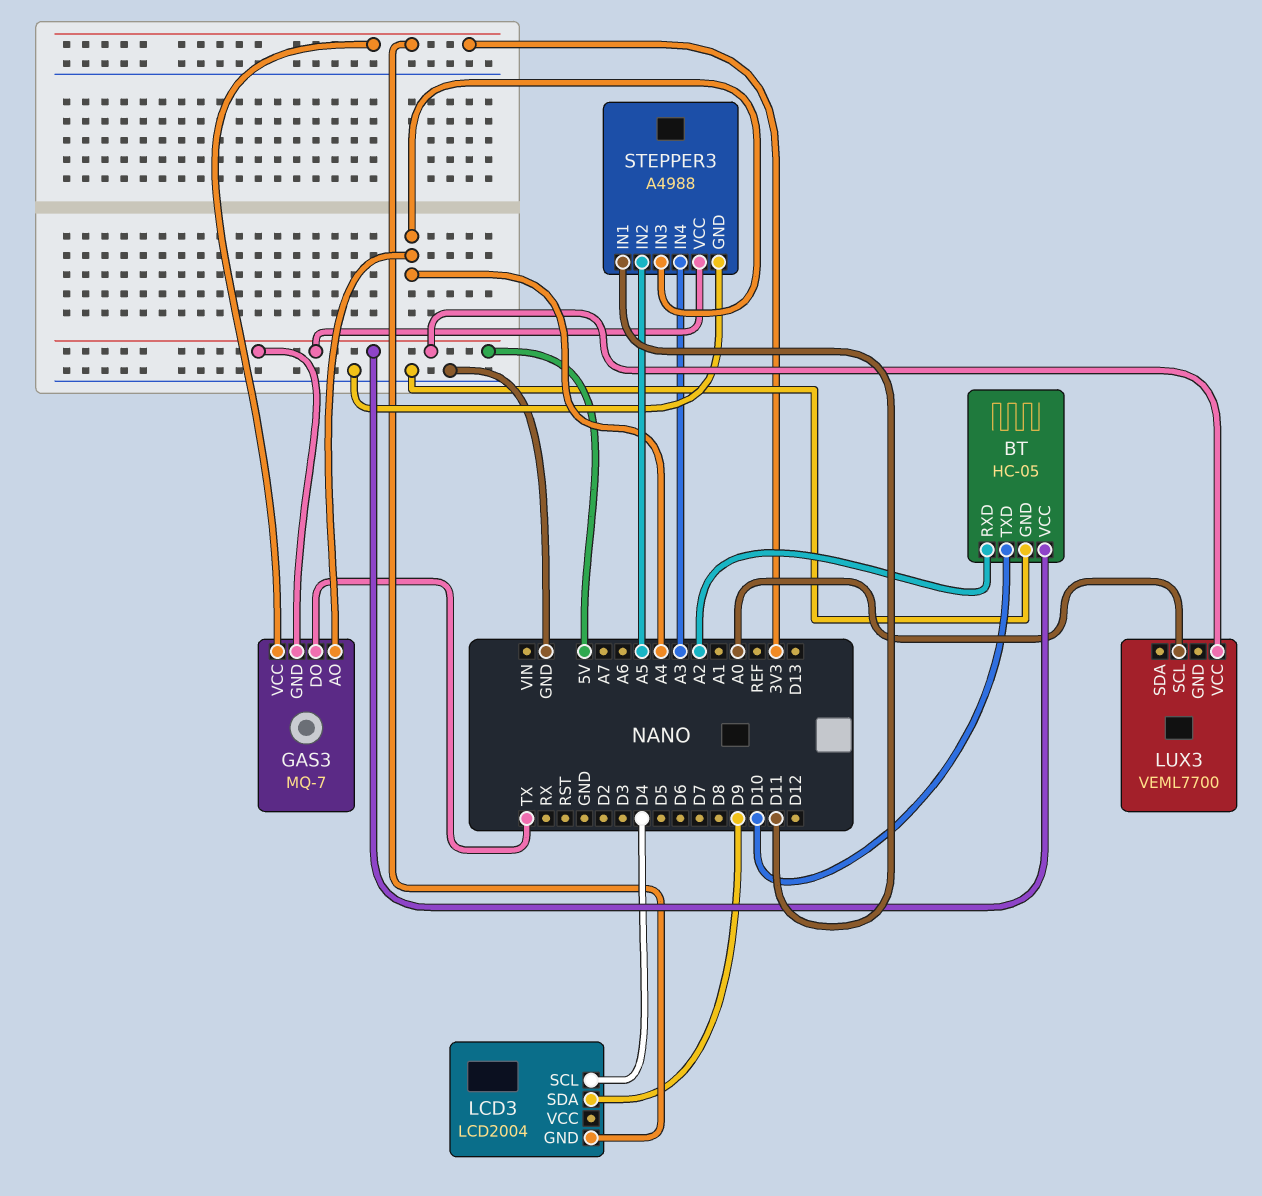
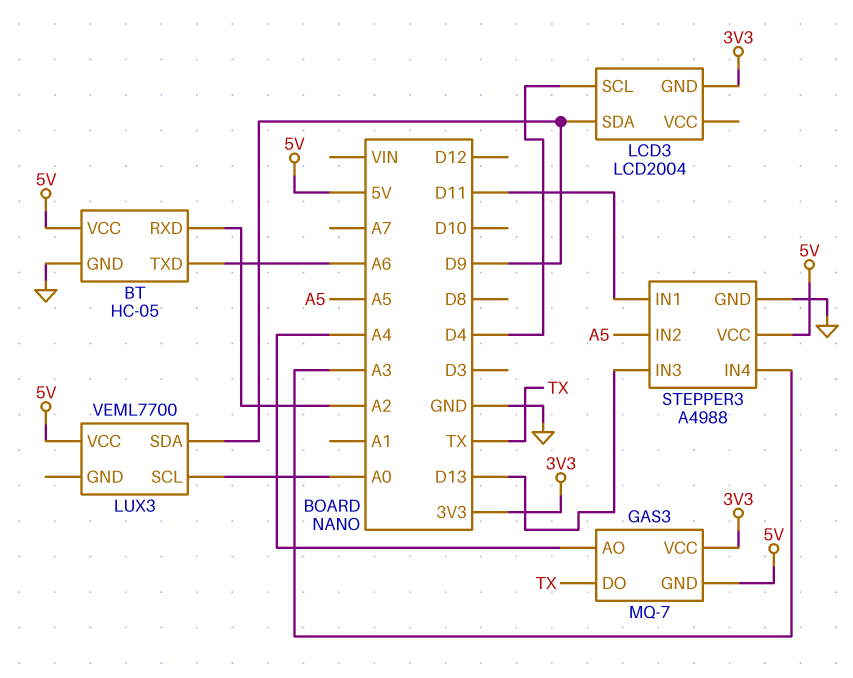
BT pin TXD: D10 -> A6
LUX3 pin SDA: none -> D9
STEPPER3 pin IN3: A4 -> D13

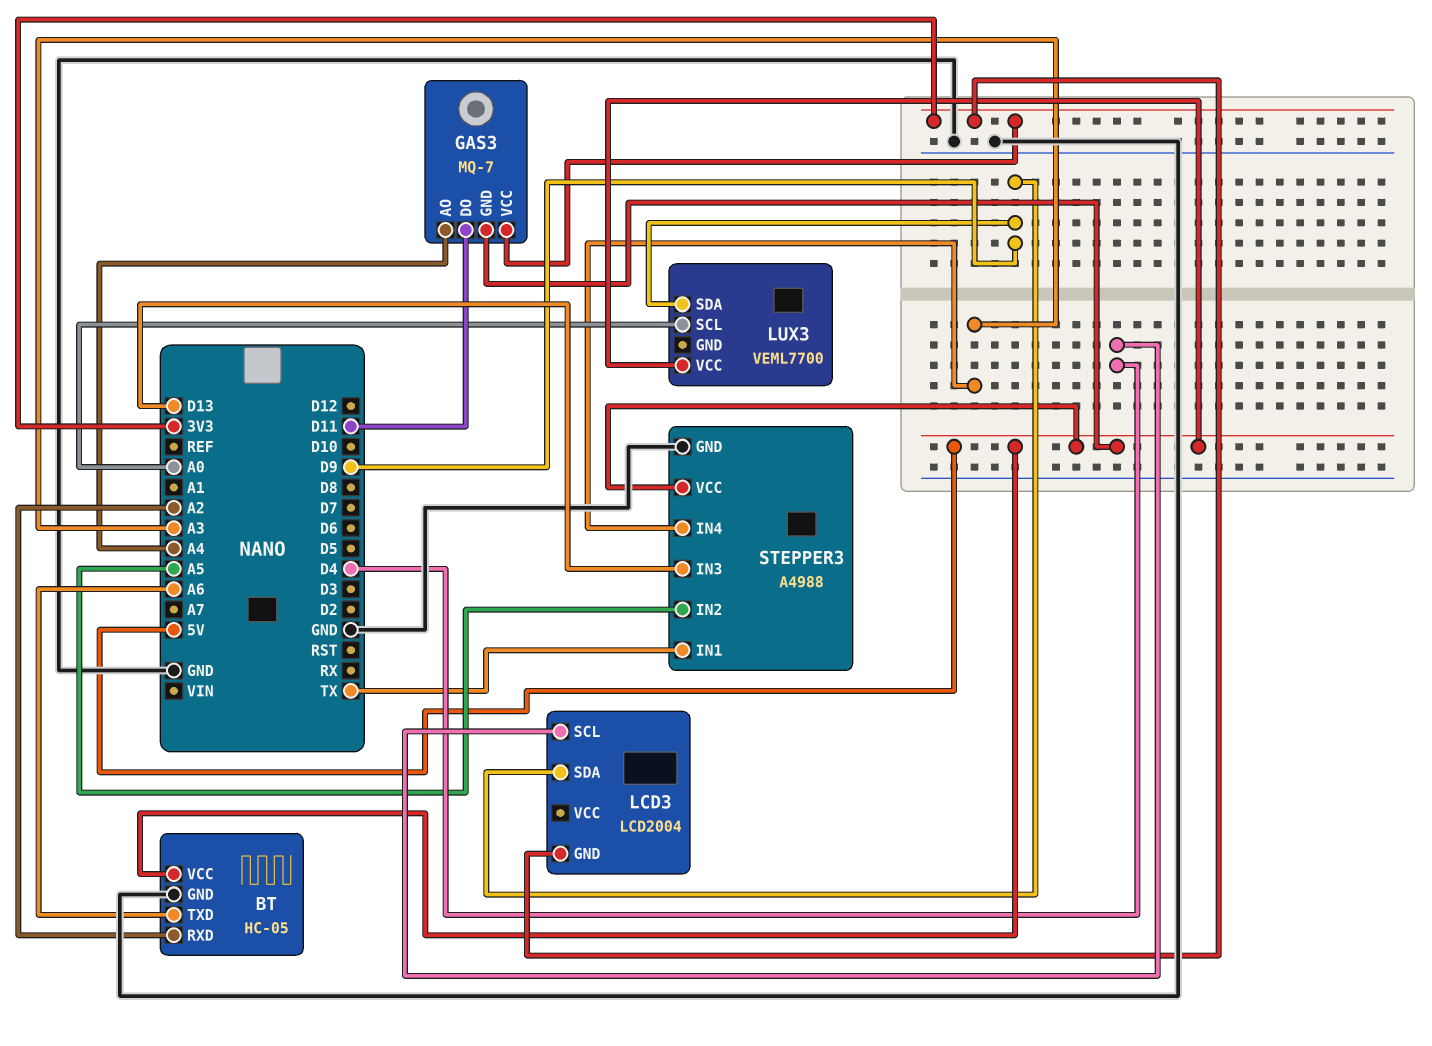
GAS3 pin DO: TX -> D11
STEPPER3 pin IN1: D11 -> TX

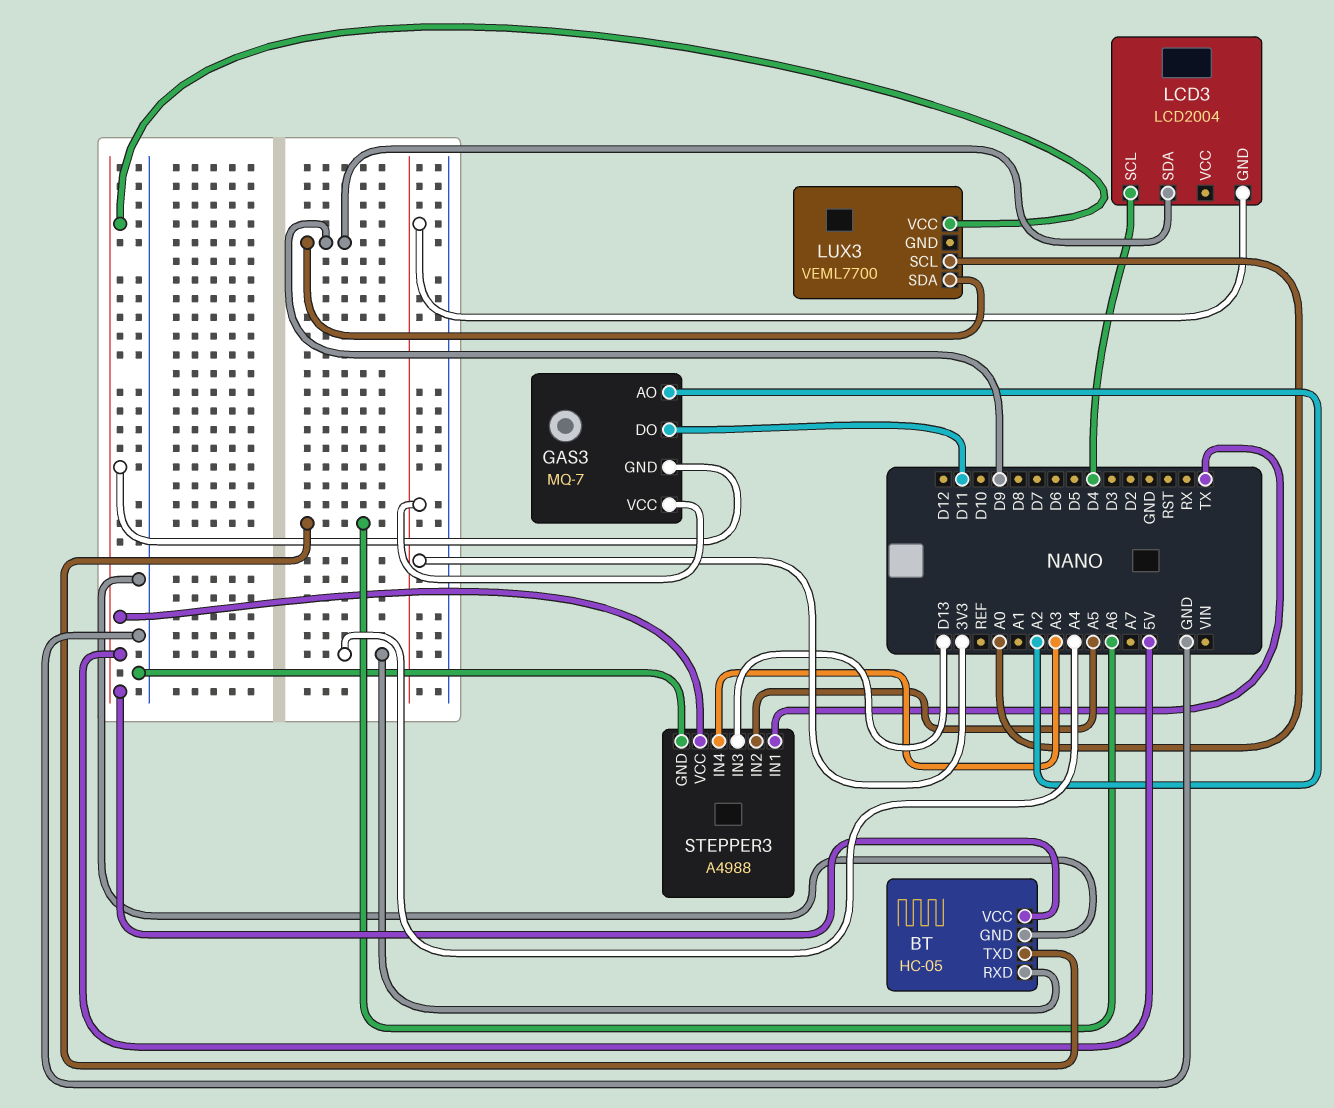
BT pin RXD: A2 -> A4
GAS3 pin AO: A4 -> A2

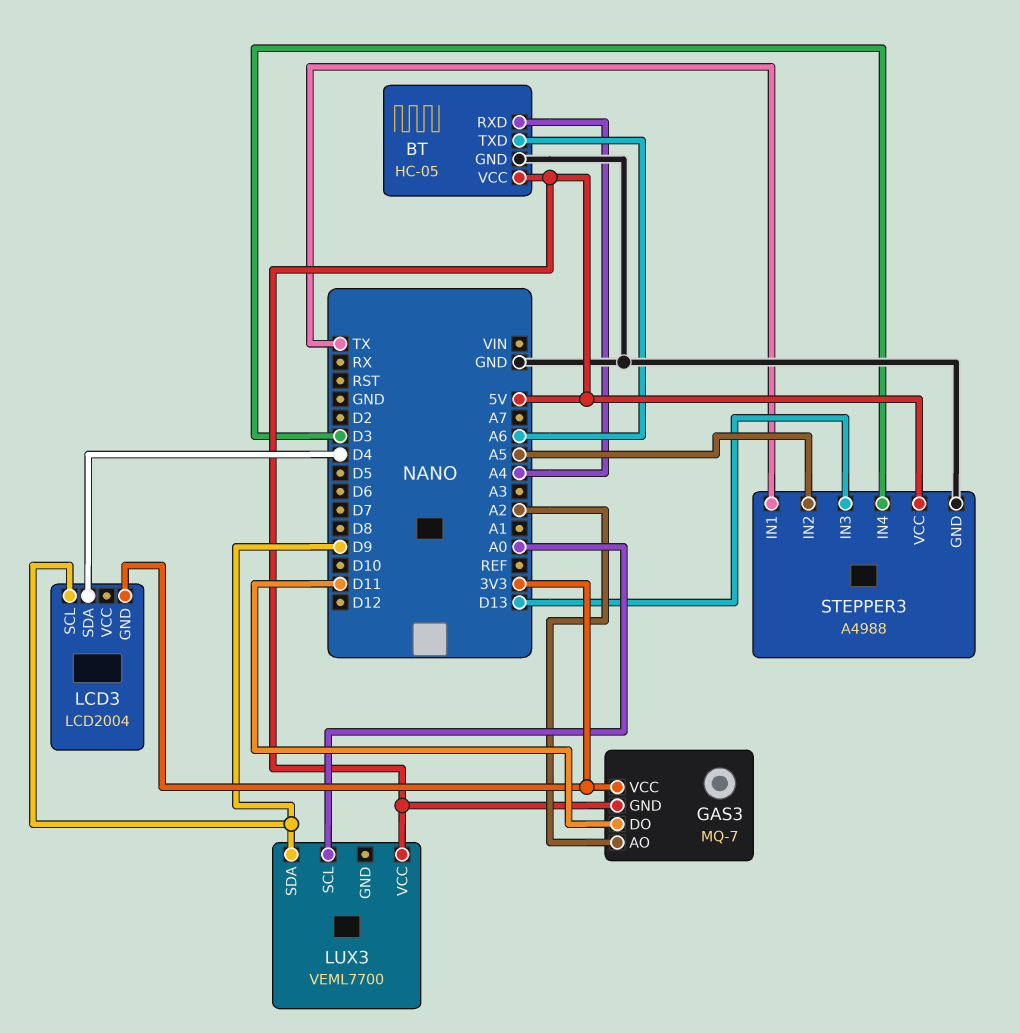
LCD3 pin SCL: D4 -> D9
LCD3 pin SDA: D9 -> D4
STEPPER3 pin IN4: A3 -> D3

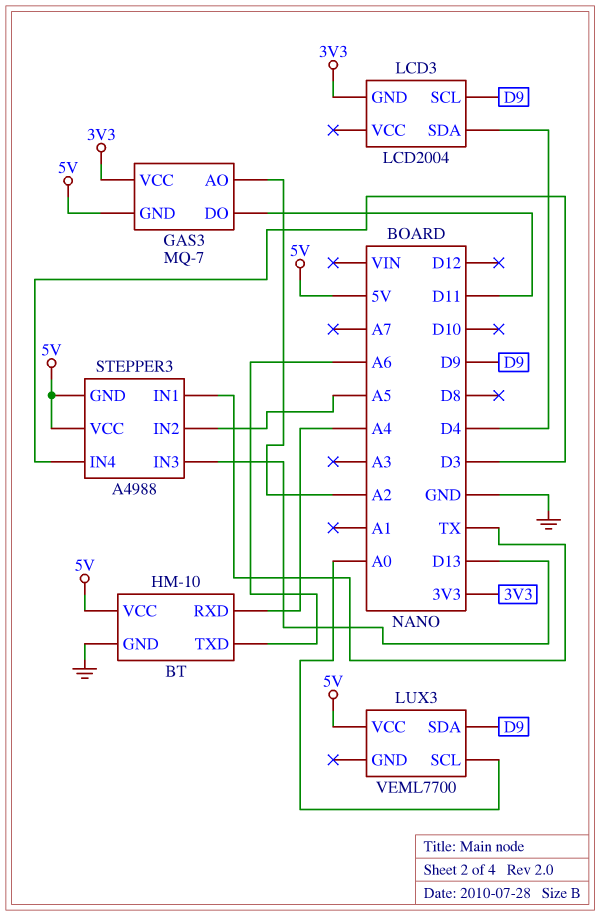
BT: HC-05 -> HM-10
STEPPER3 pin GND: GND -> 5V

